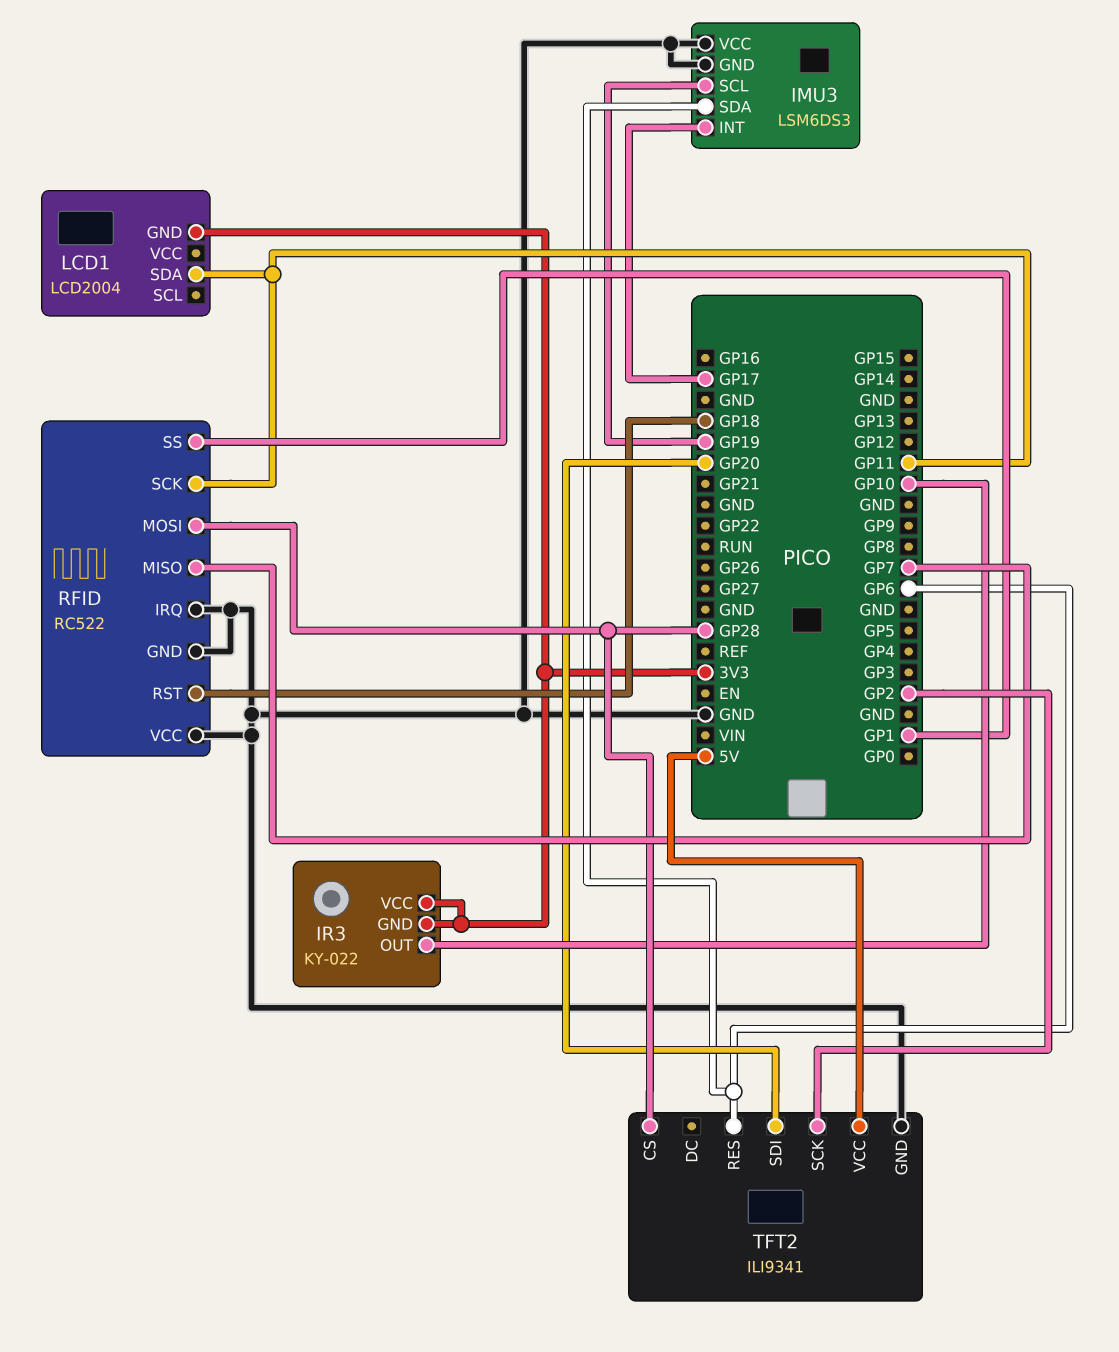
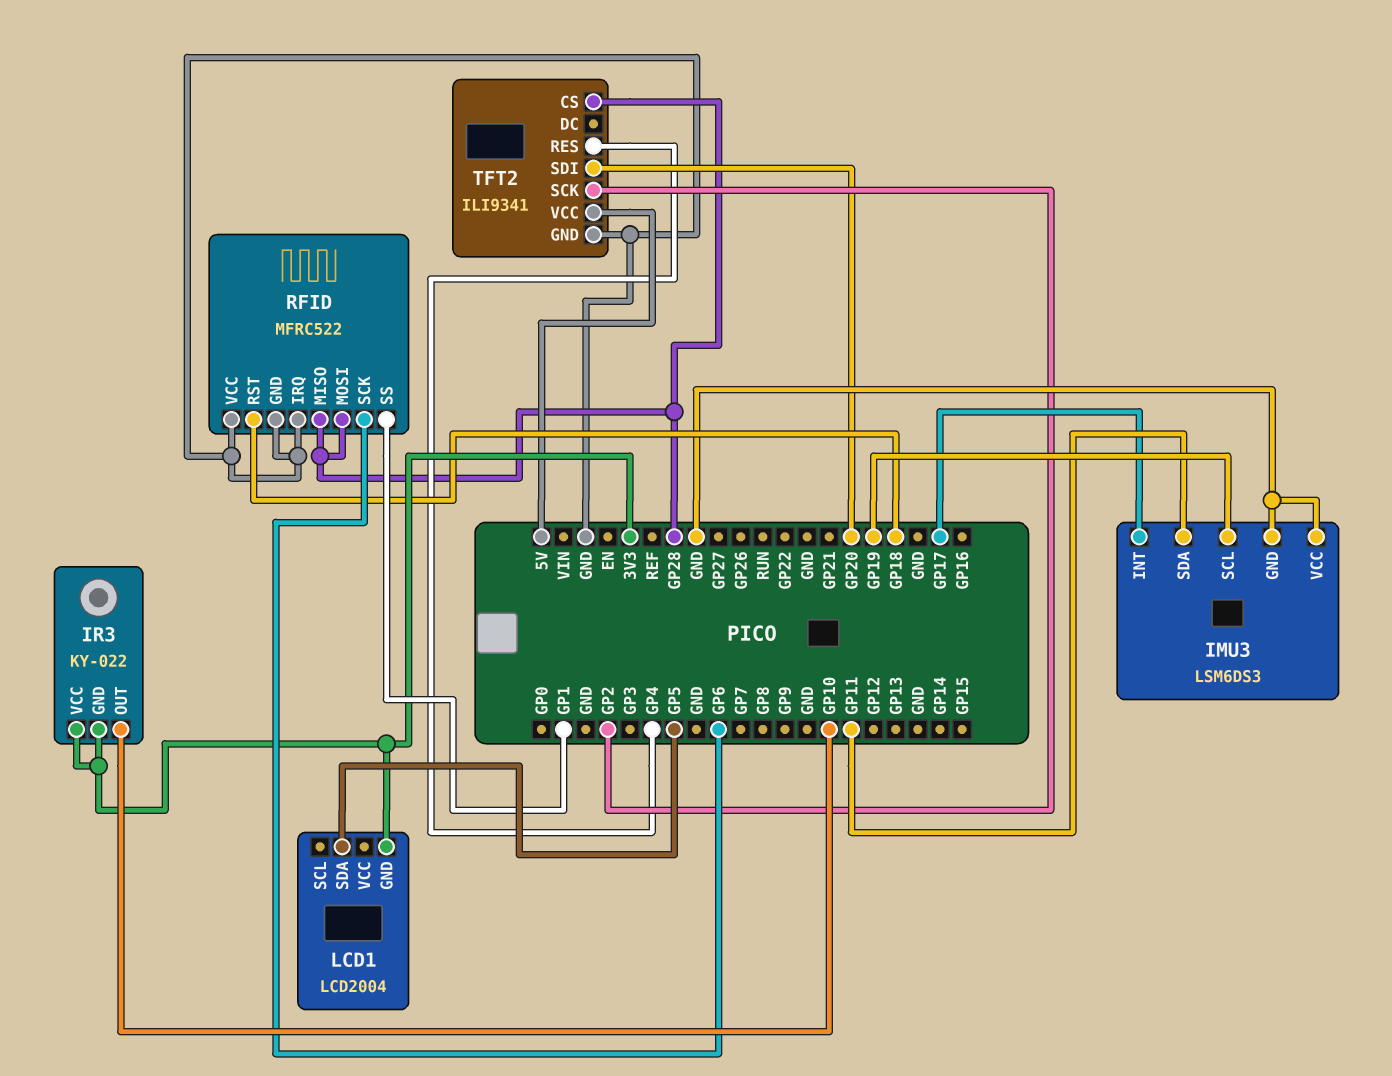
IMU3 pin SDA: GP6 -> GP11
LCD1 pin SDA: GP11 -> GP5
RFID: RC522 -> MFRC522
RFID pin MISO: GP7 -> GP28
RFID pin SCK: GP11 -> GP6
TFT2 pin RES: GP6 -> GP4

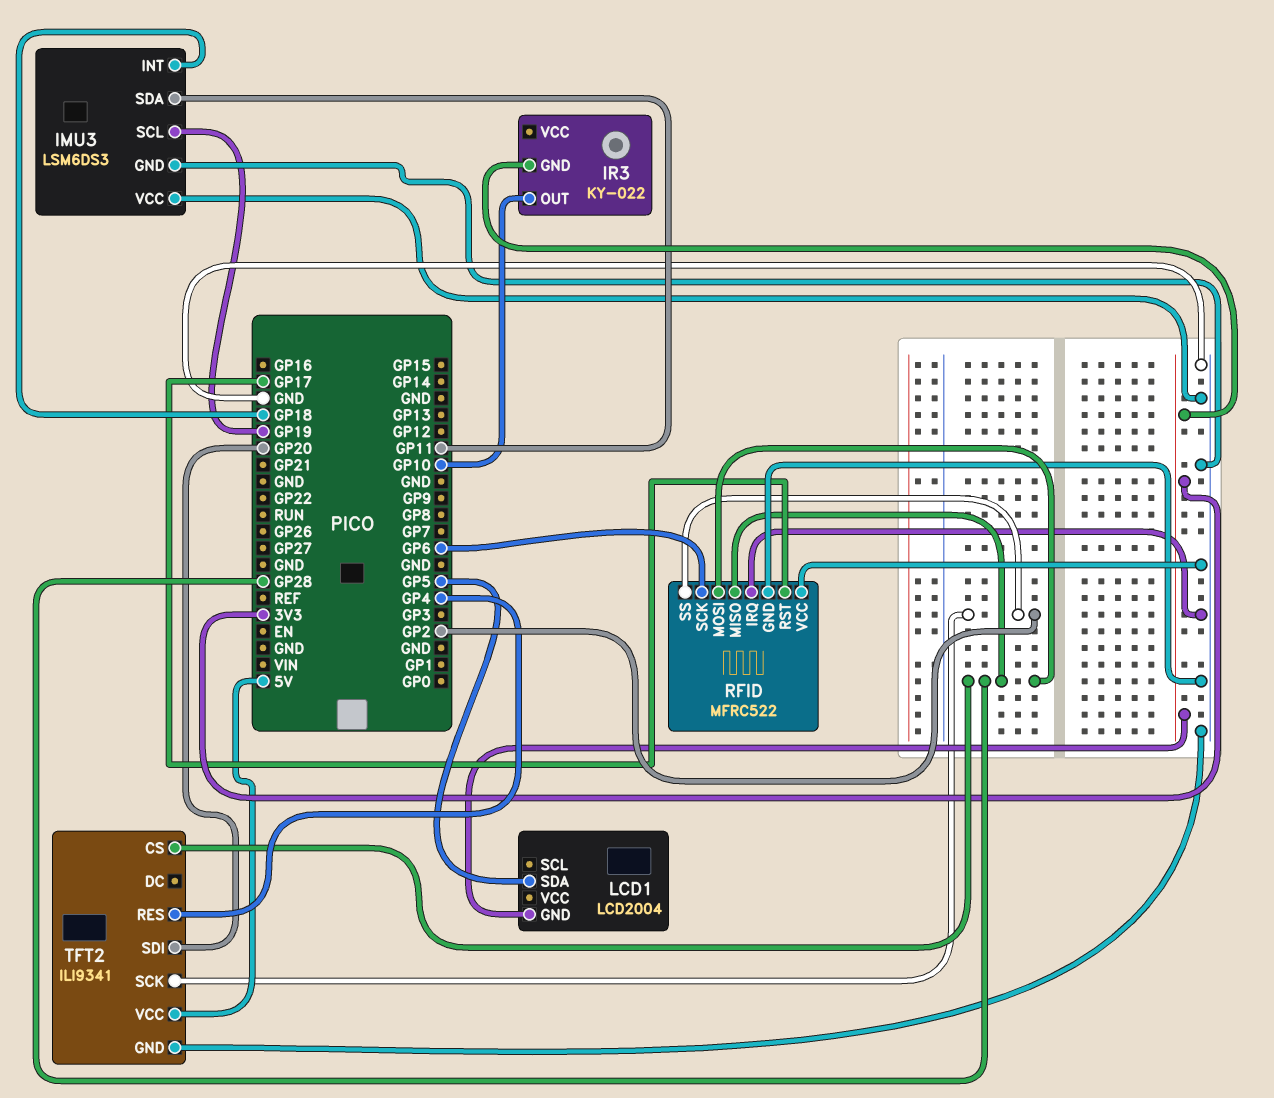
IMU3 pin INT: GP17 -> GP18
IR3 pin VCC: 3V3 -> none
RFID pin RST: GP18 -> GP17
RFID pin SS: GP1 -> GP2

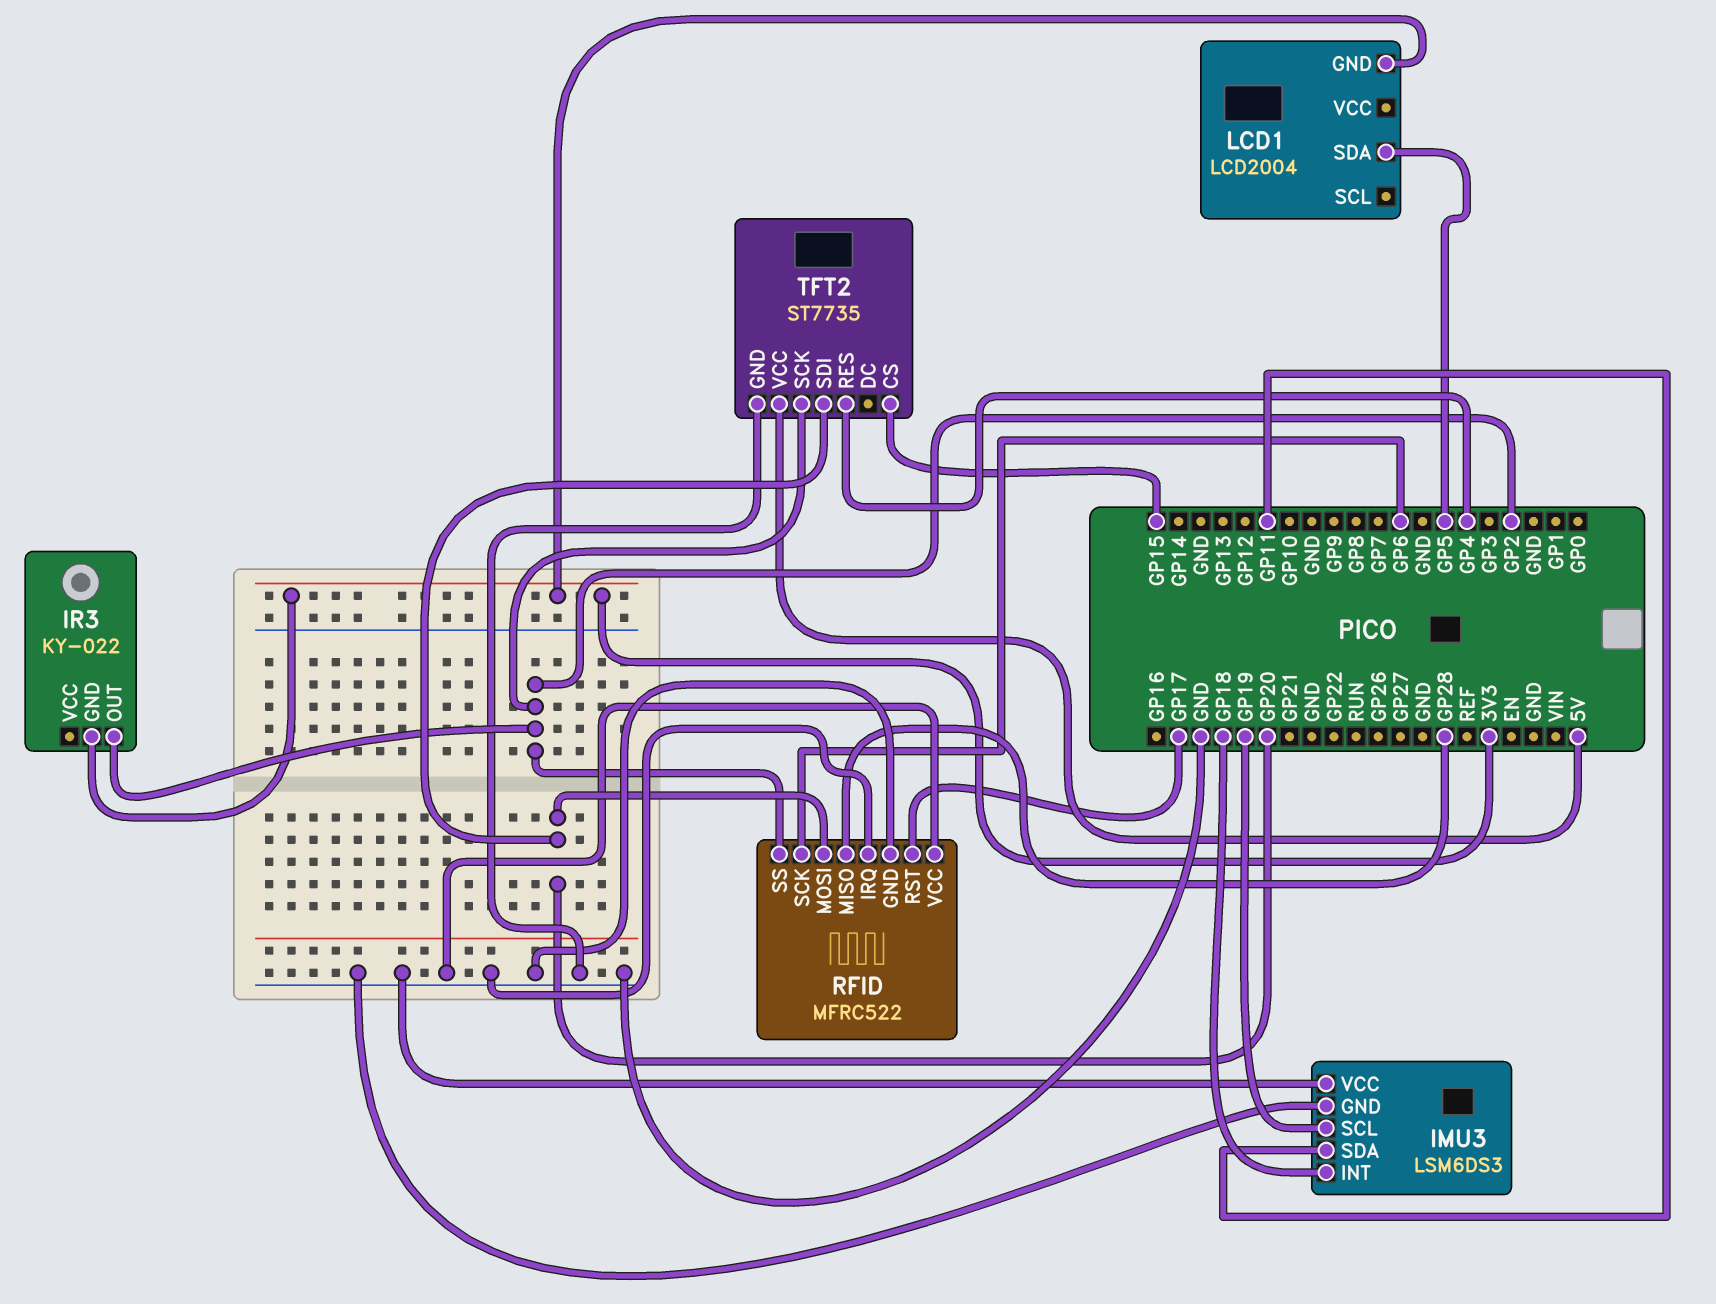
IR3 pin OUT: GP10 -> GP2
RFID pin MOSI: GP28 -> GP20
TFT2: ILI9341 -> ST7735
TFT2 pin CS: GP28 -> GP15

